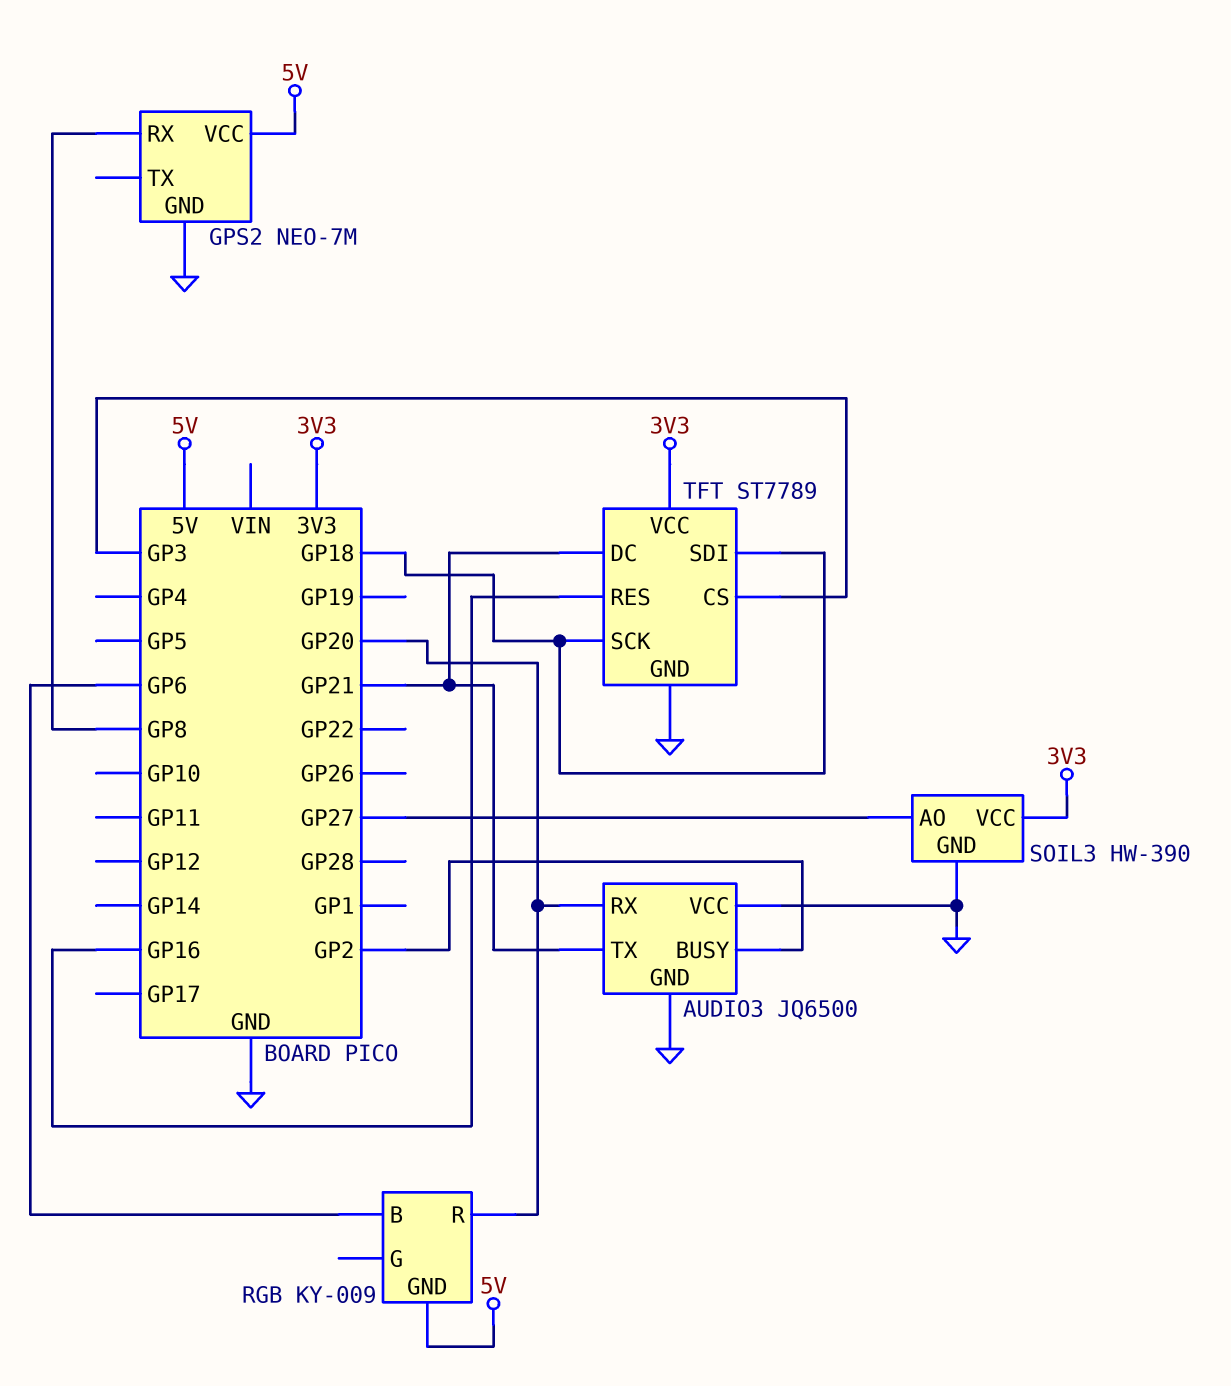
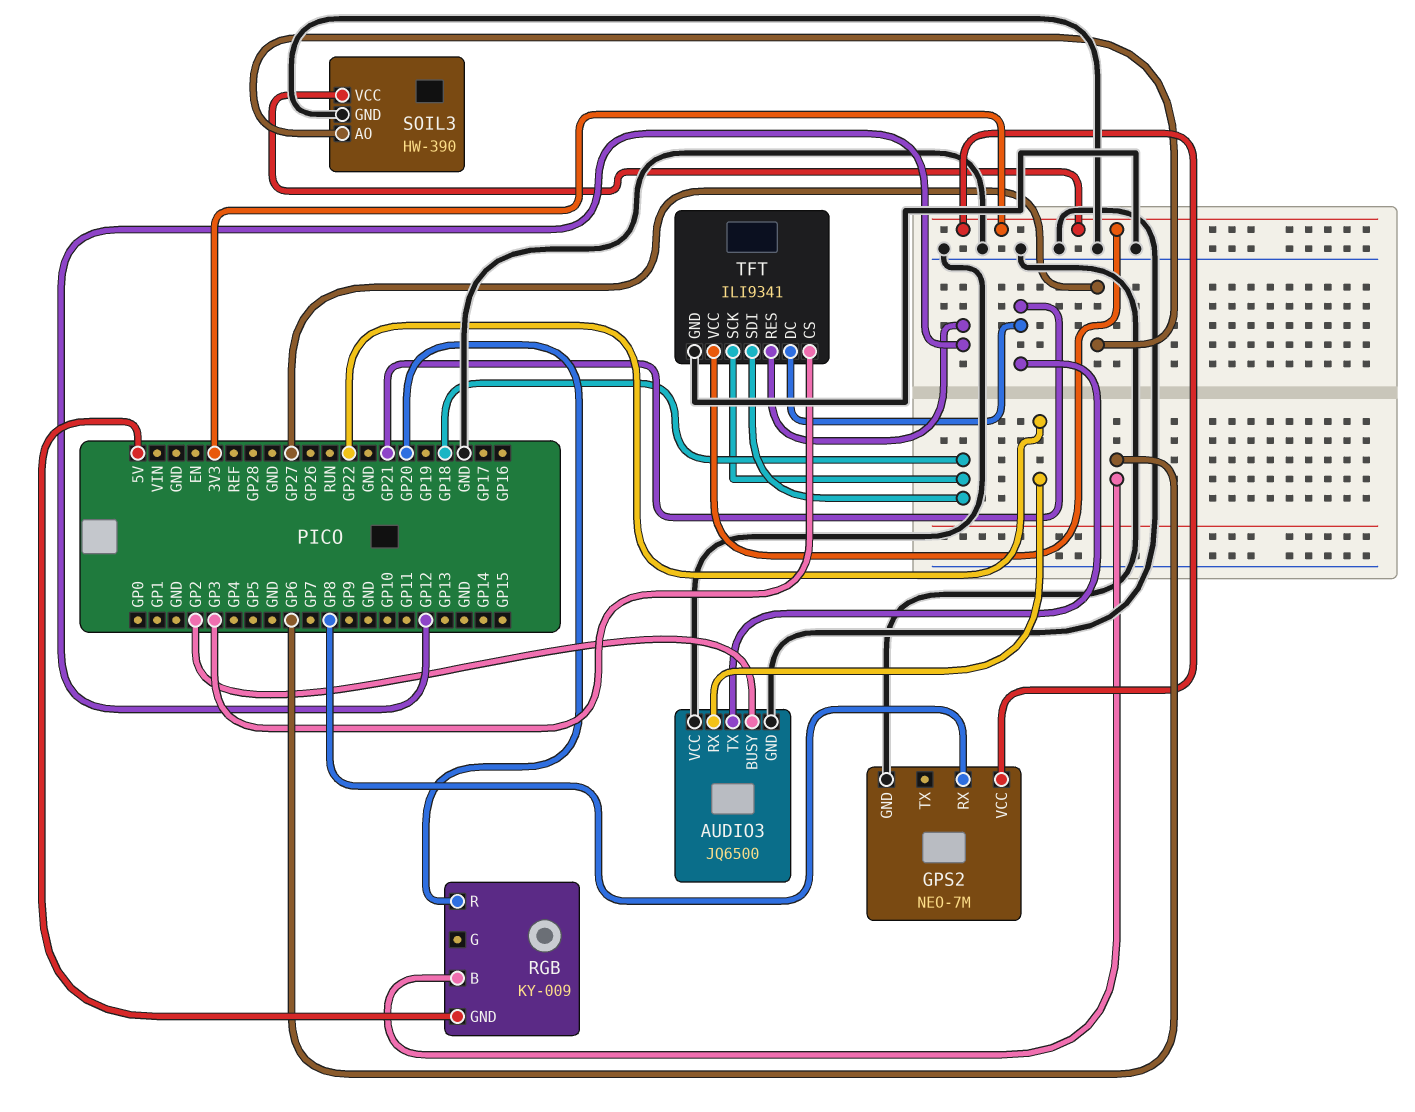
AUDIO3 pin RX: GP20 -> GP22
GPS2 pin VCC: 5V -> 3V3
TFT: ST7789 -> ILI9341
TFT pin RES: GP16 -> GP12

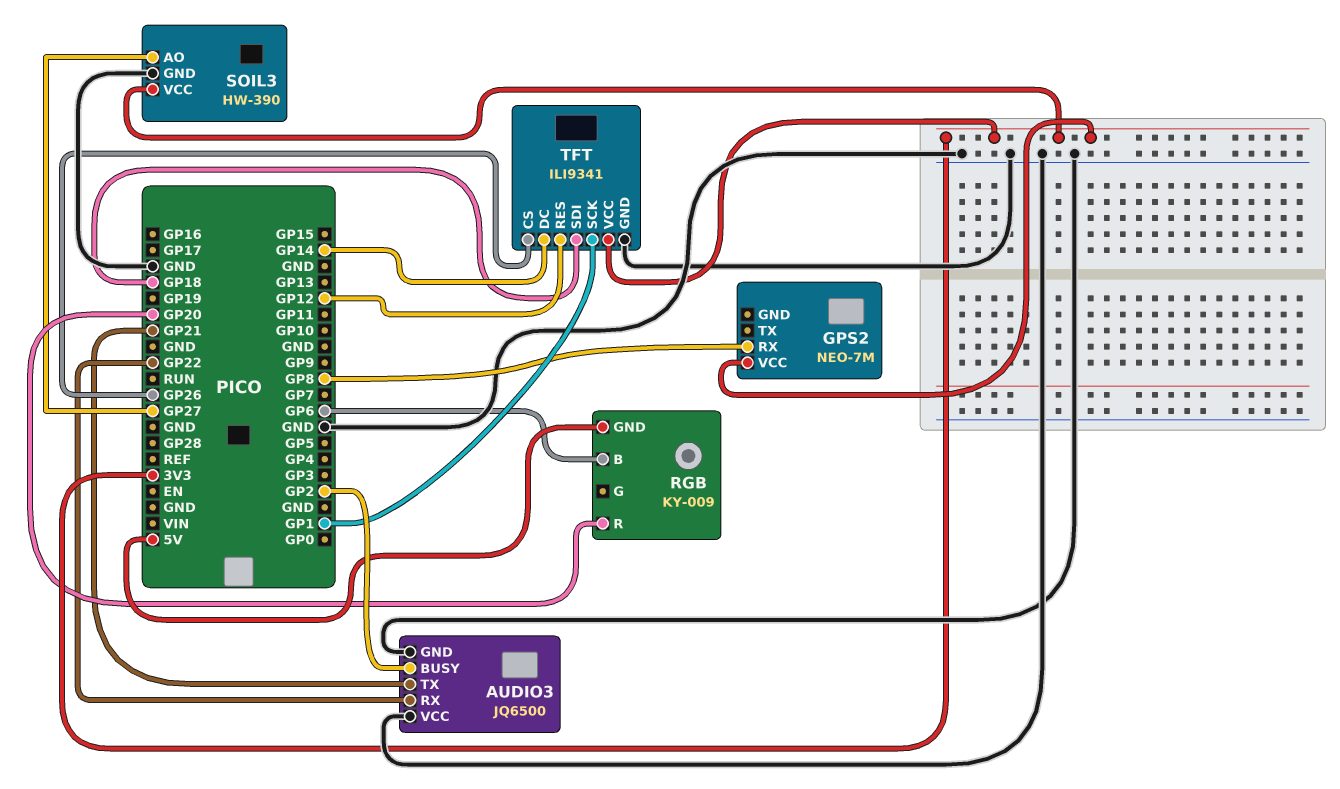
GPS2 pin GND: GND -> none
TFT pin CS: GP3 -> GP26
TFT pin DC: GP21 -> GP14
TFT pin SCK: GP18 -> GP1

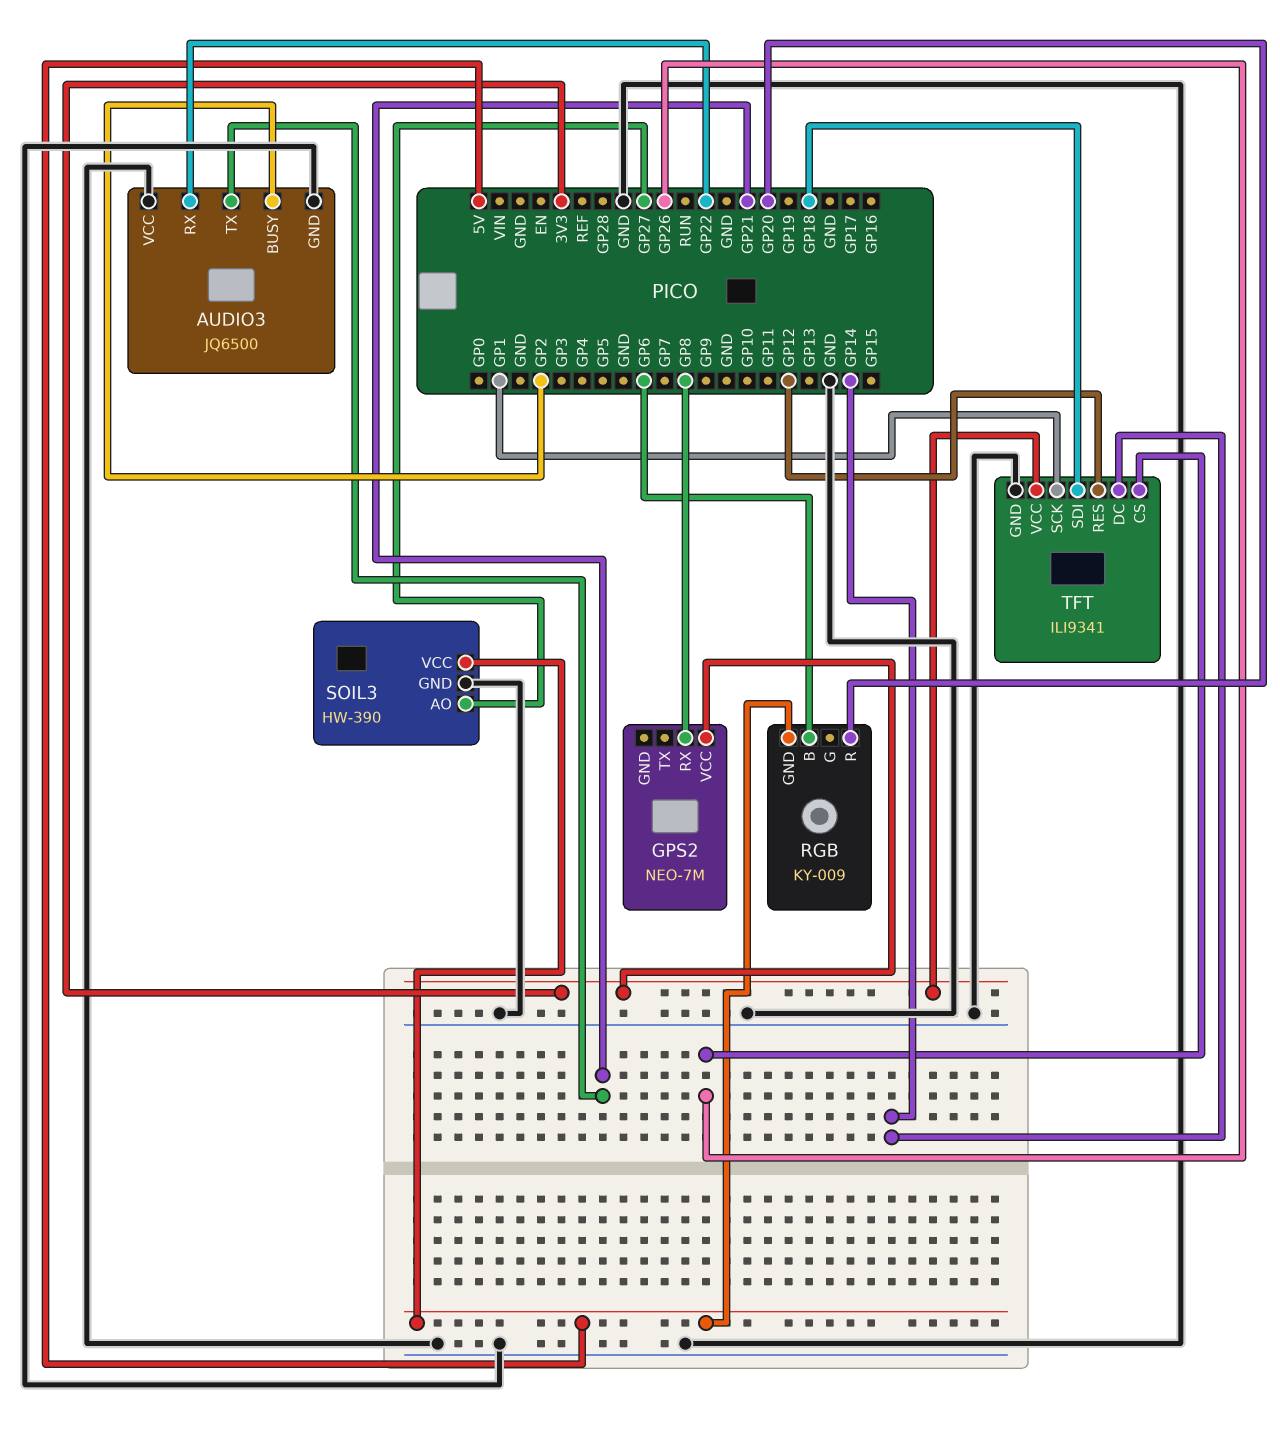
SOIL3 pin VCC: 3V3 -> 5V

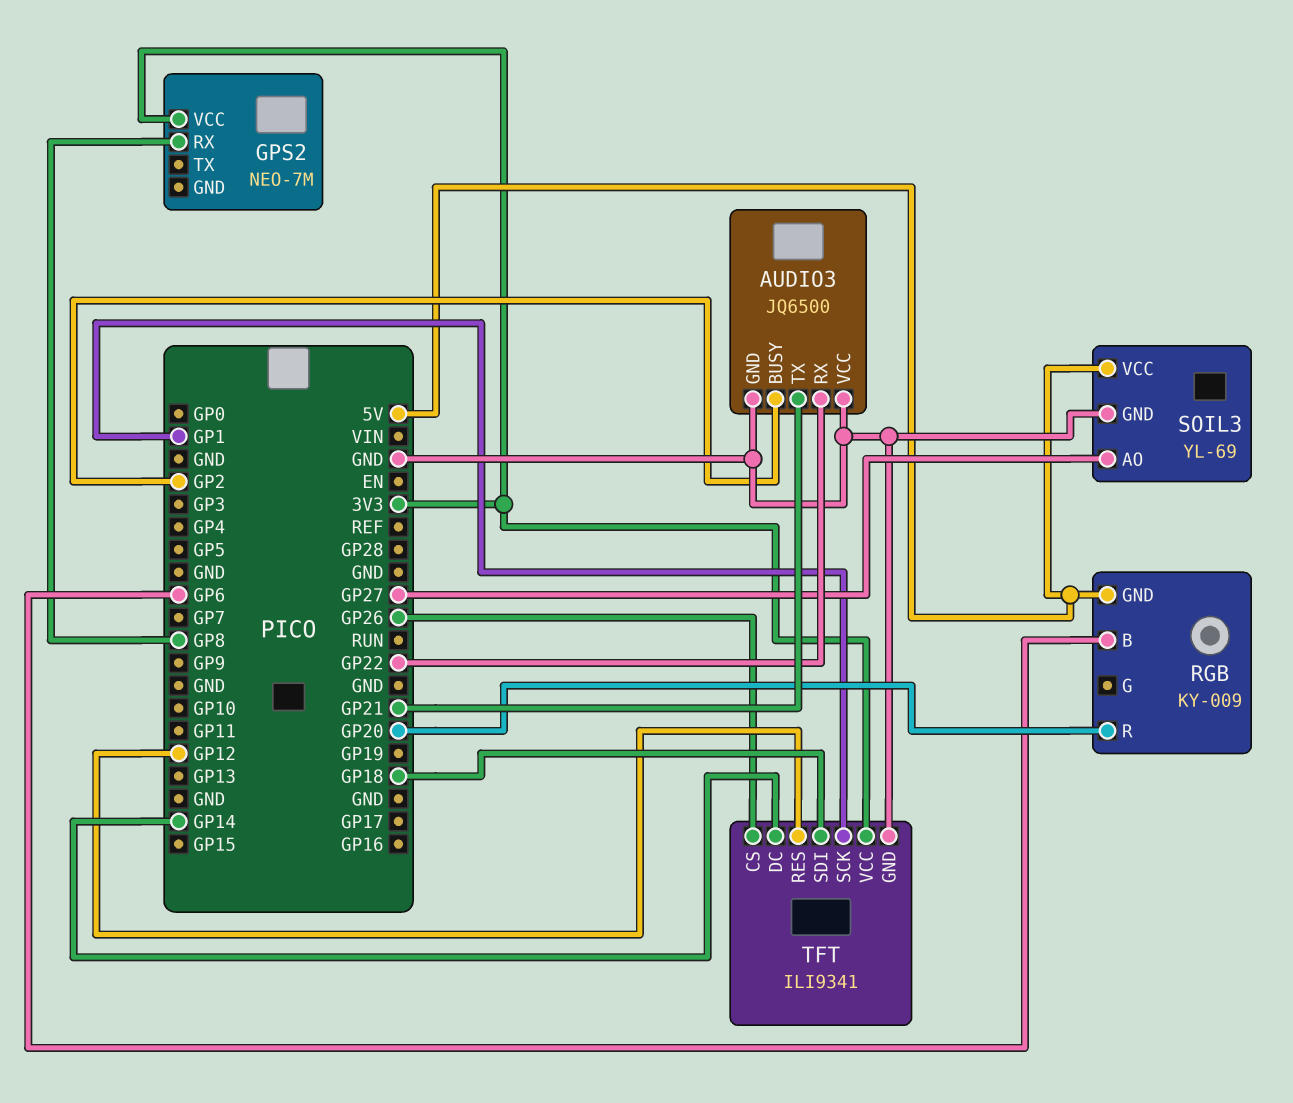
SOIL3: HW-390 -> YL-69

